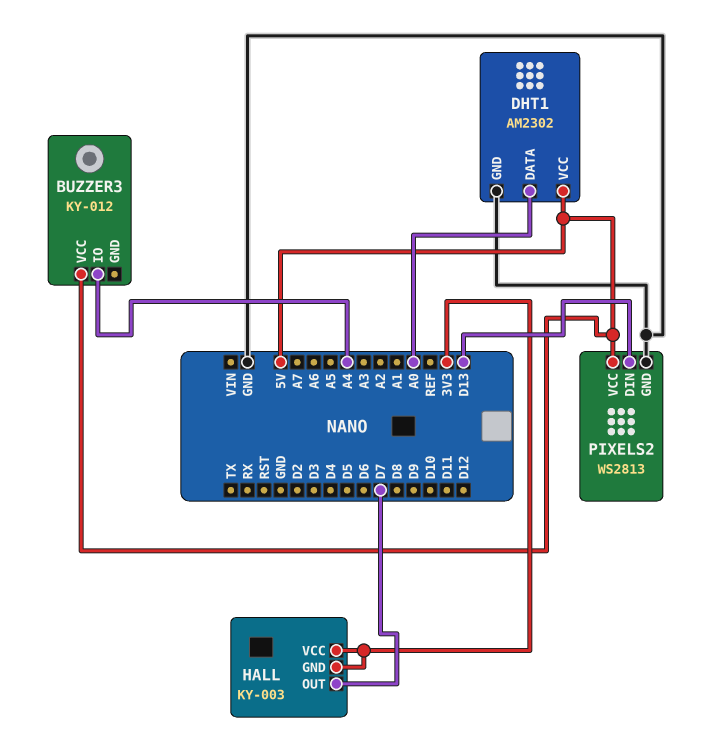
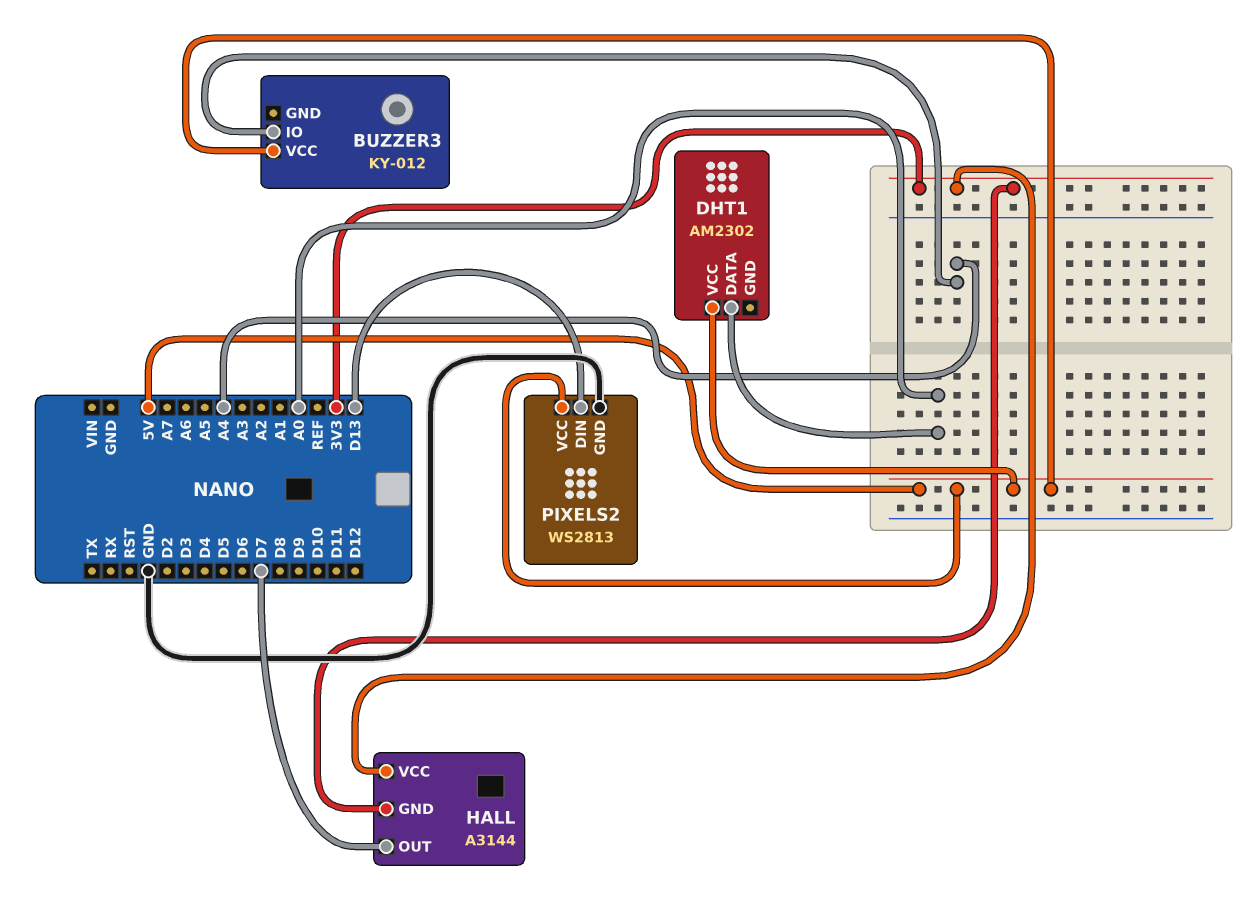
DHT1 pin GND: GND -> none
HALL: KY-003 -> A3144

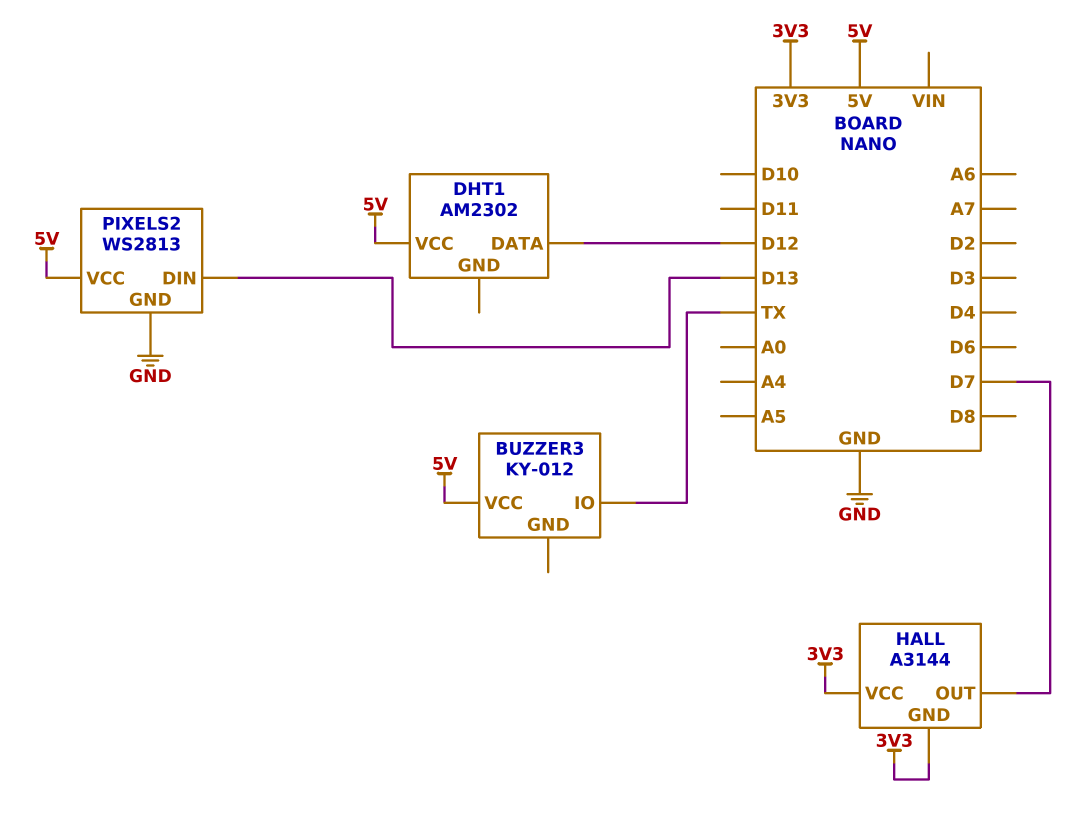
BUZZER3 pin IO: A4 -> TX
DHT1 pin DATA: A0 -> D12

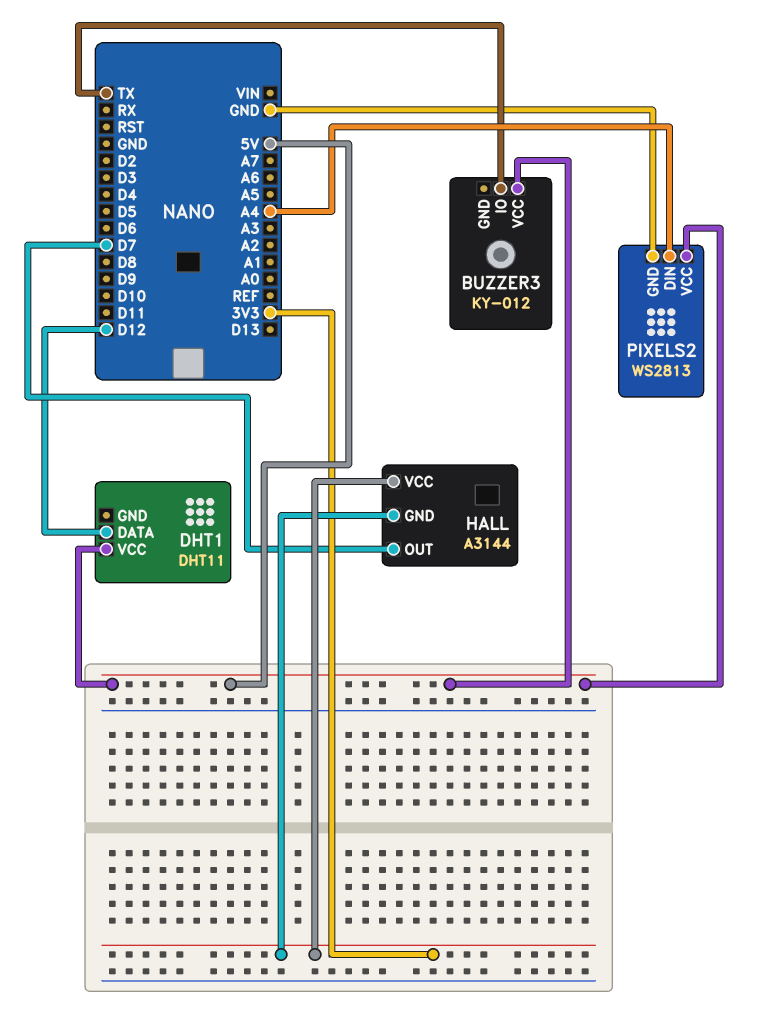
DHT1: AM2302 -> DHT11
PIXELS2 pin DIN: D13 -> A4

